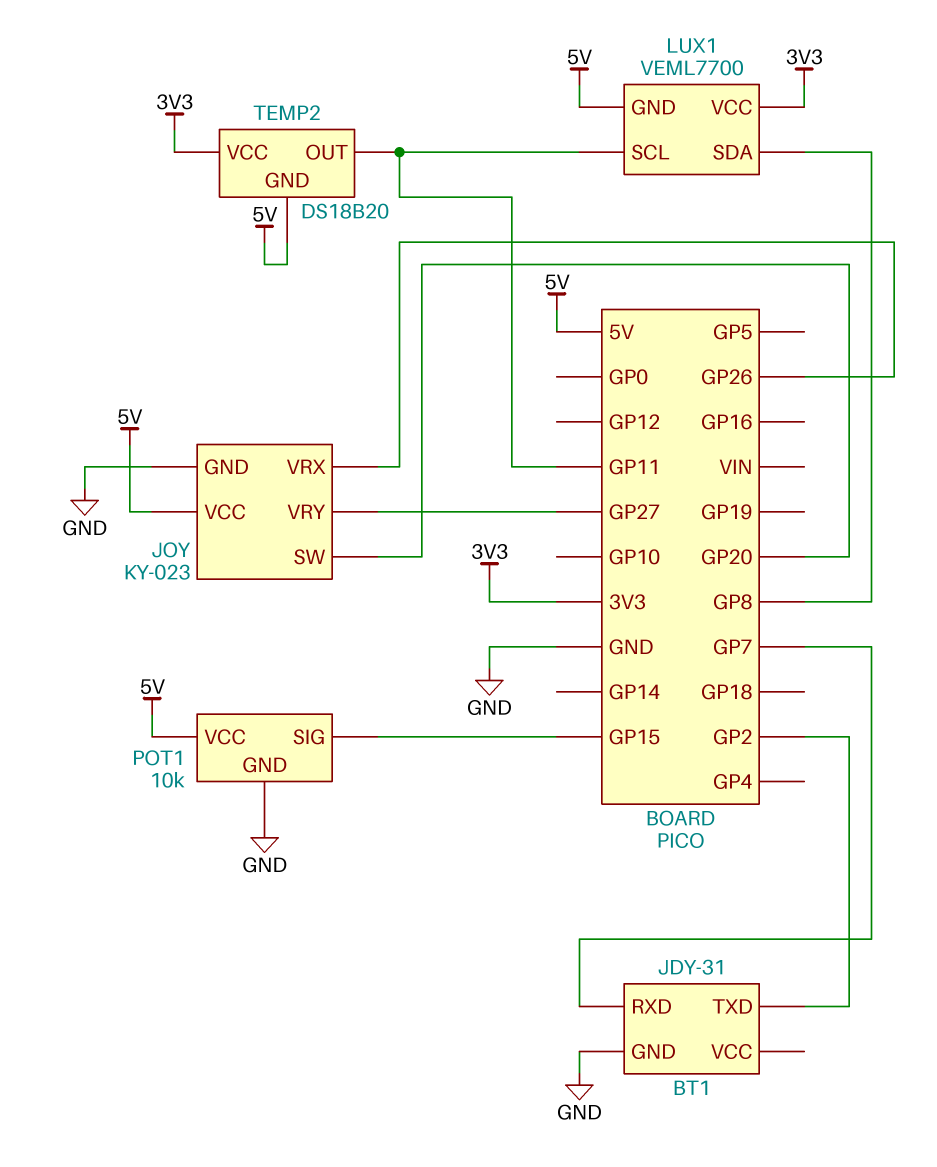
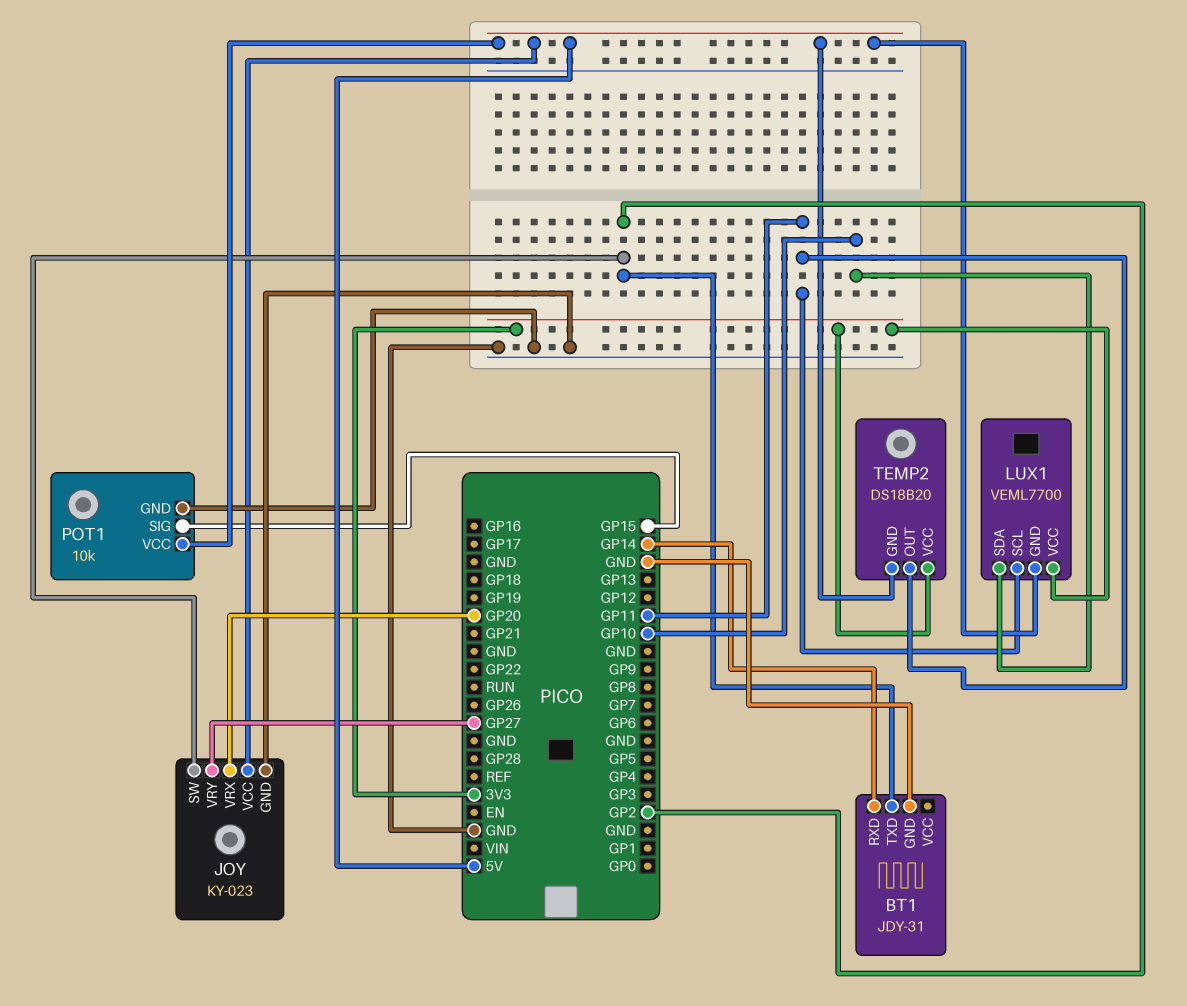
BT1 pin RXD: GP7 -> GP14
JOY pin SW: GP20 -> GP2
JOY pin VRX: GP26 -> GP20
LUX1 pin SDA: GP8 -> GP10

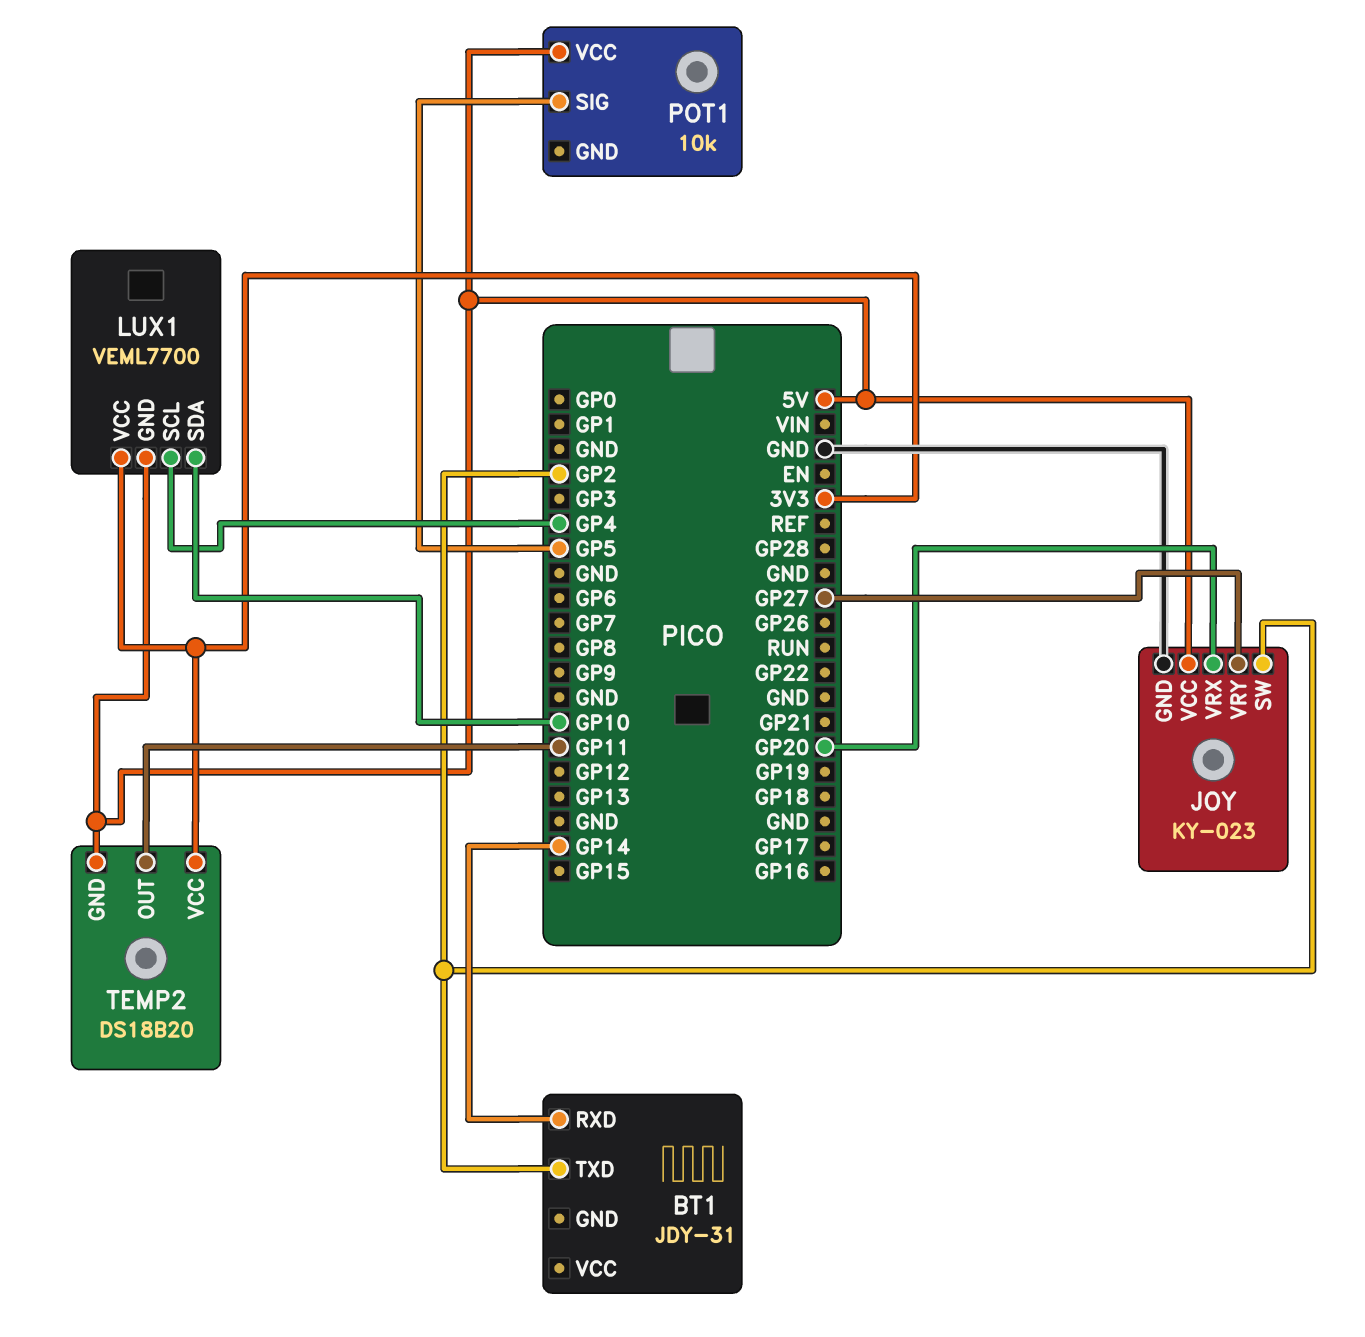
BT1 pin GND: GND -> none
LUX1 pin SCL: GP11 -> GP4
POT1 pin GND: GND -> none
POT1 pin SIG: GP15 -> GP5

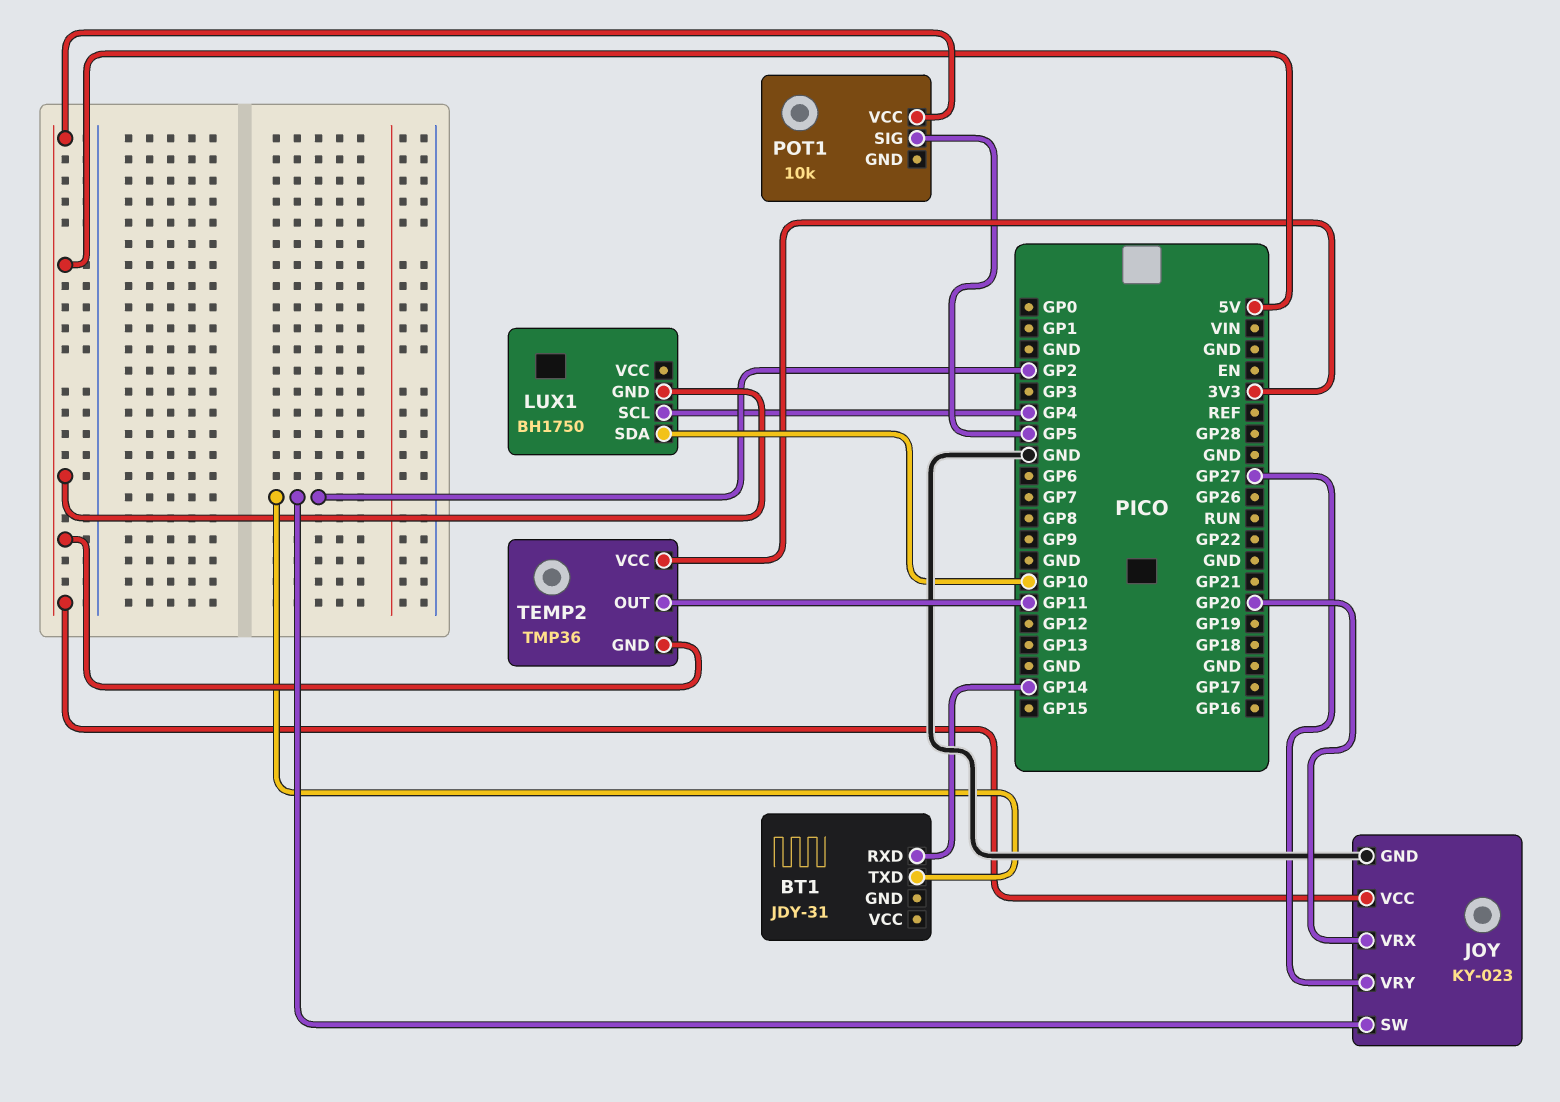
LUX1: VEML7700 -> BH1750
LUX1 pin VCC: 3V3 -> none
TEMP2: DS18B20 -> TMP36

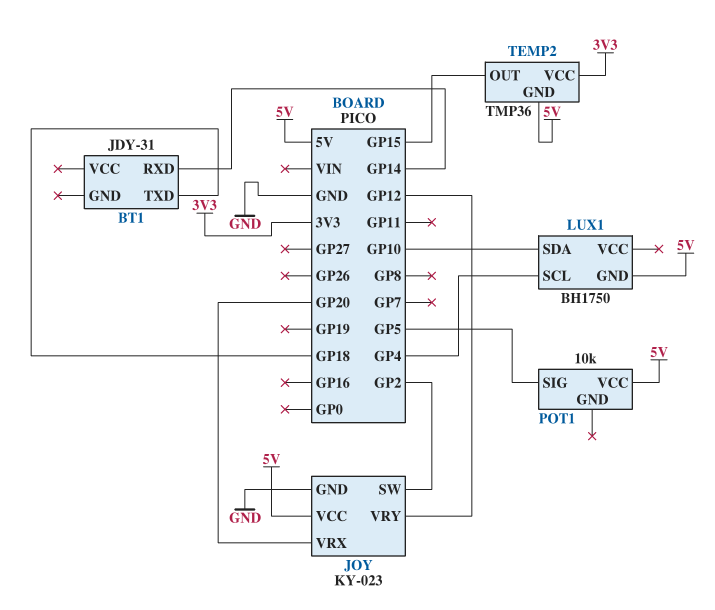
BT1 pin TXD: GP2 -> GP18
JOY pin VRY: GP27 -> GP12
TEMP2 pin OUT: GP11 -> GP15

